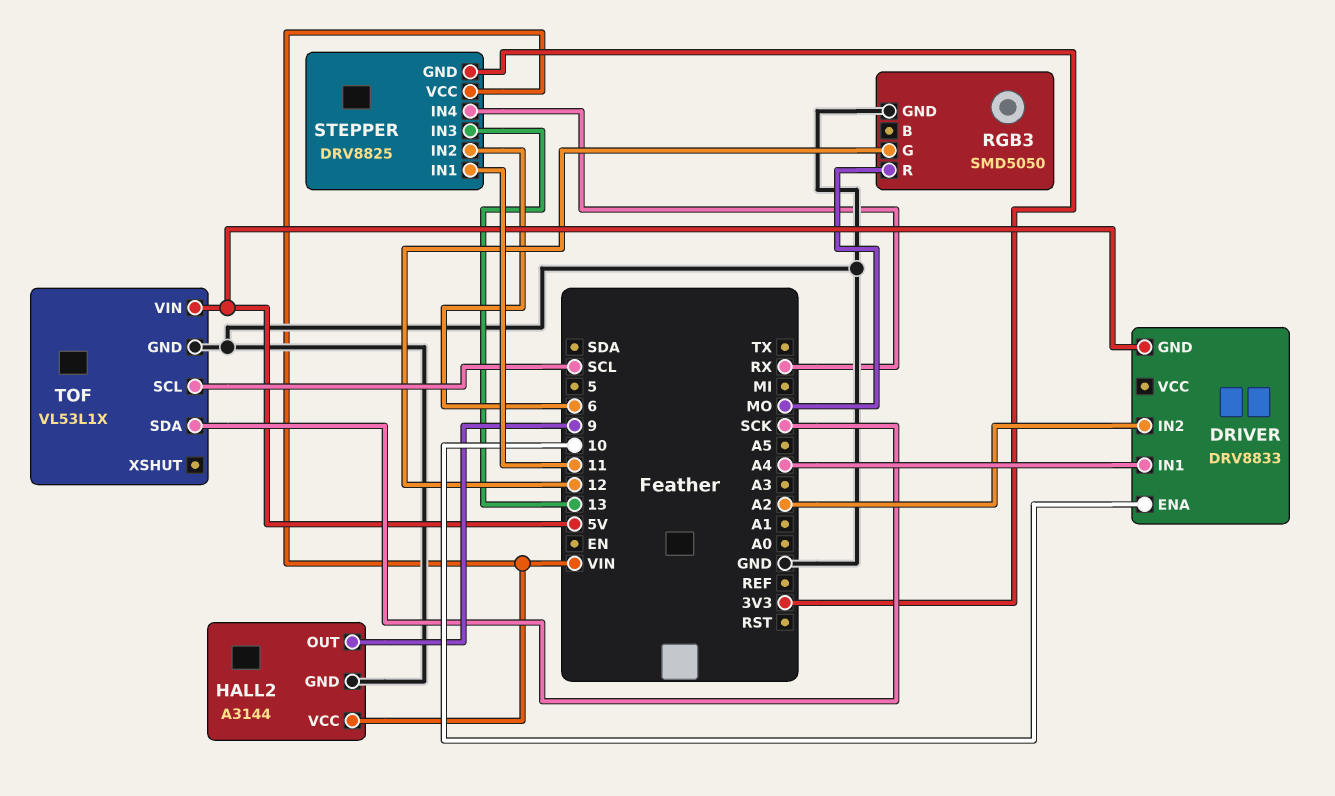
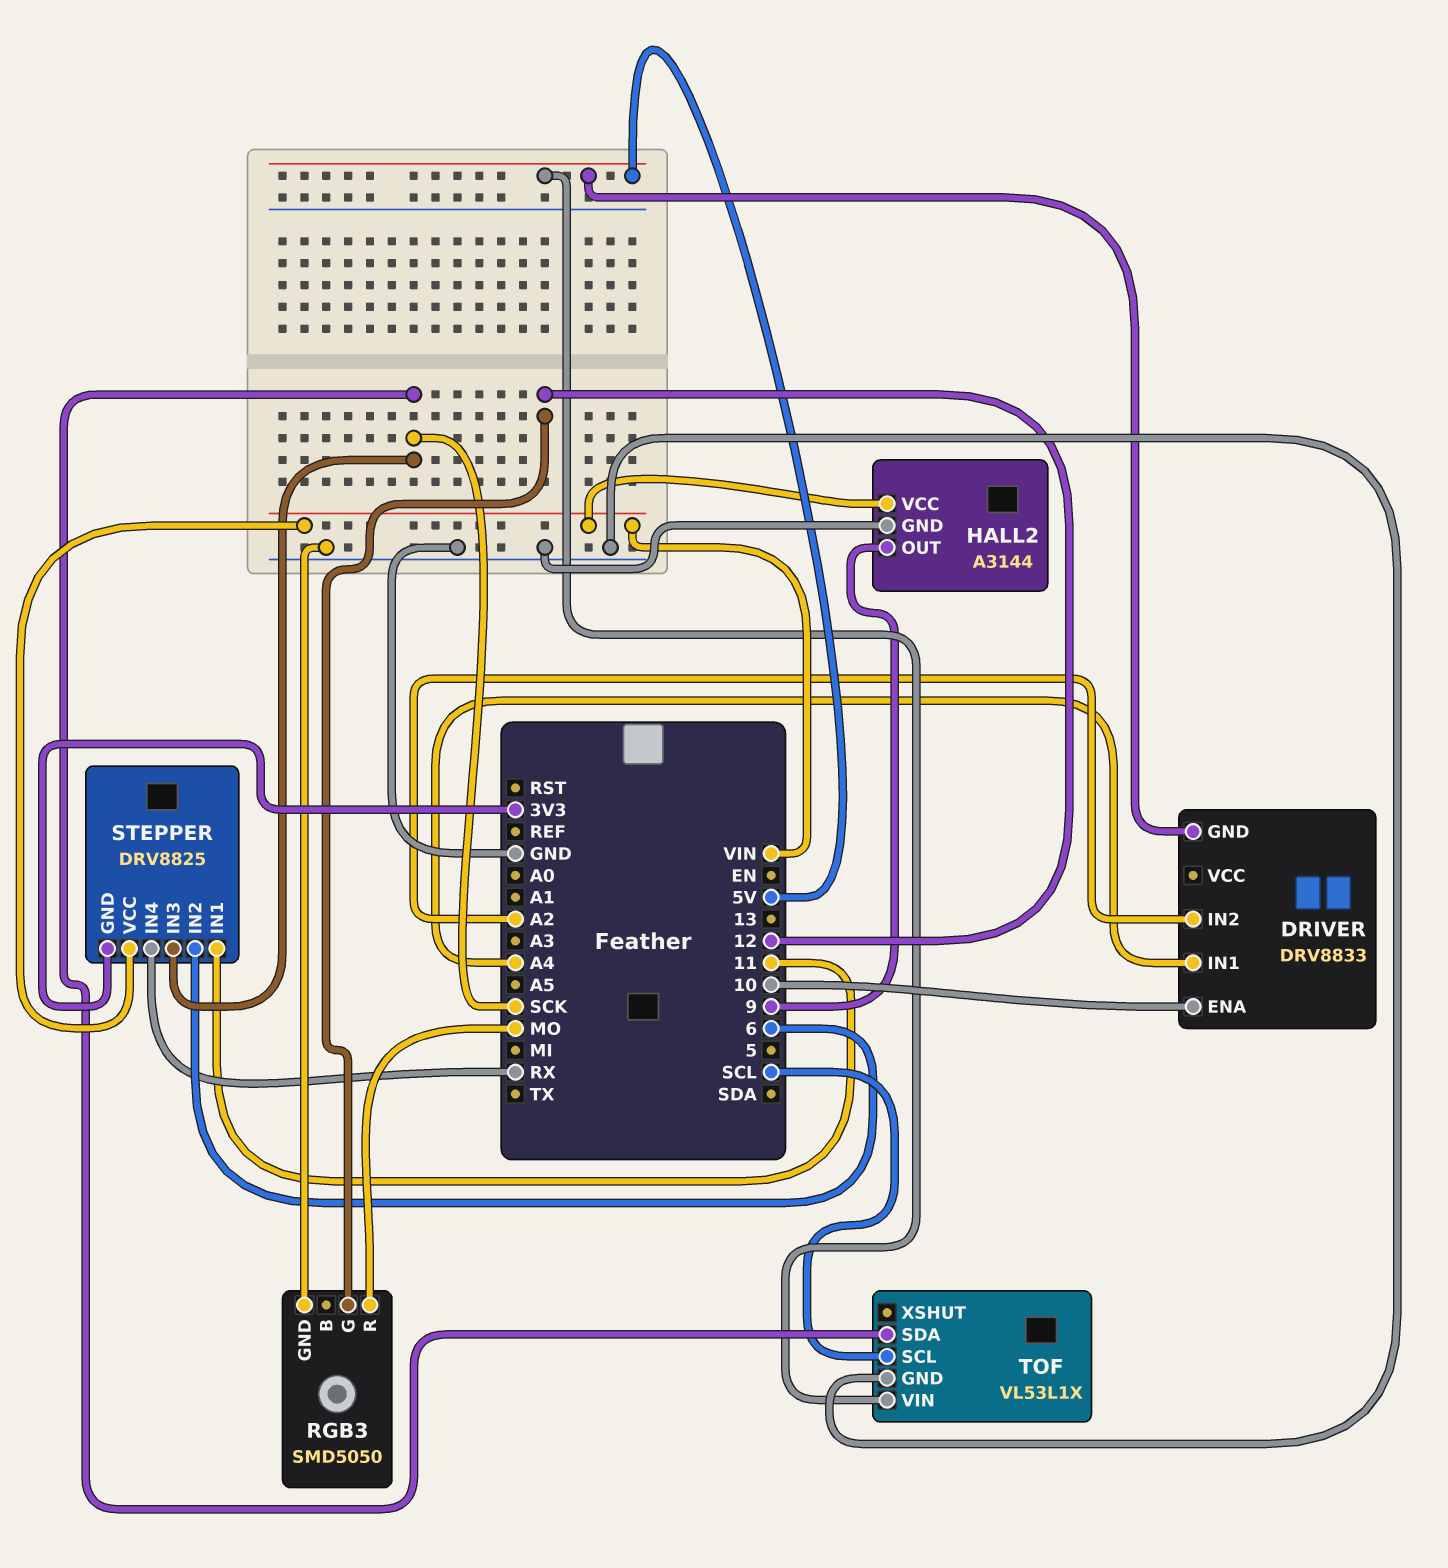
STEPPER pin IN3: 13 -> SCK

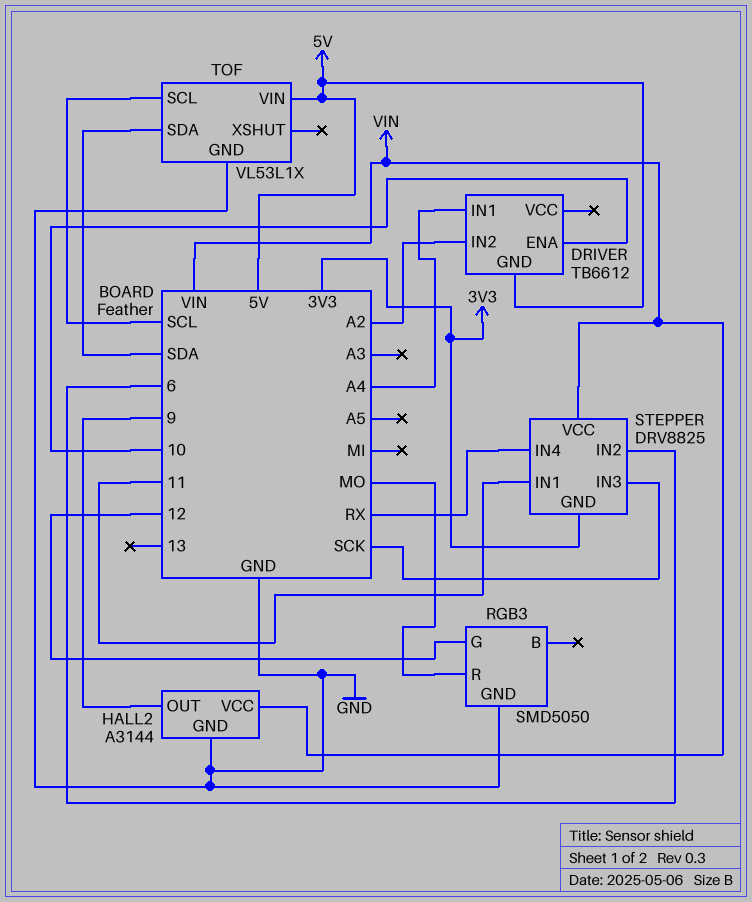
DRIVER: DRV8833 -> TB6612
TOF pin SDA: SCK -> SDA

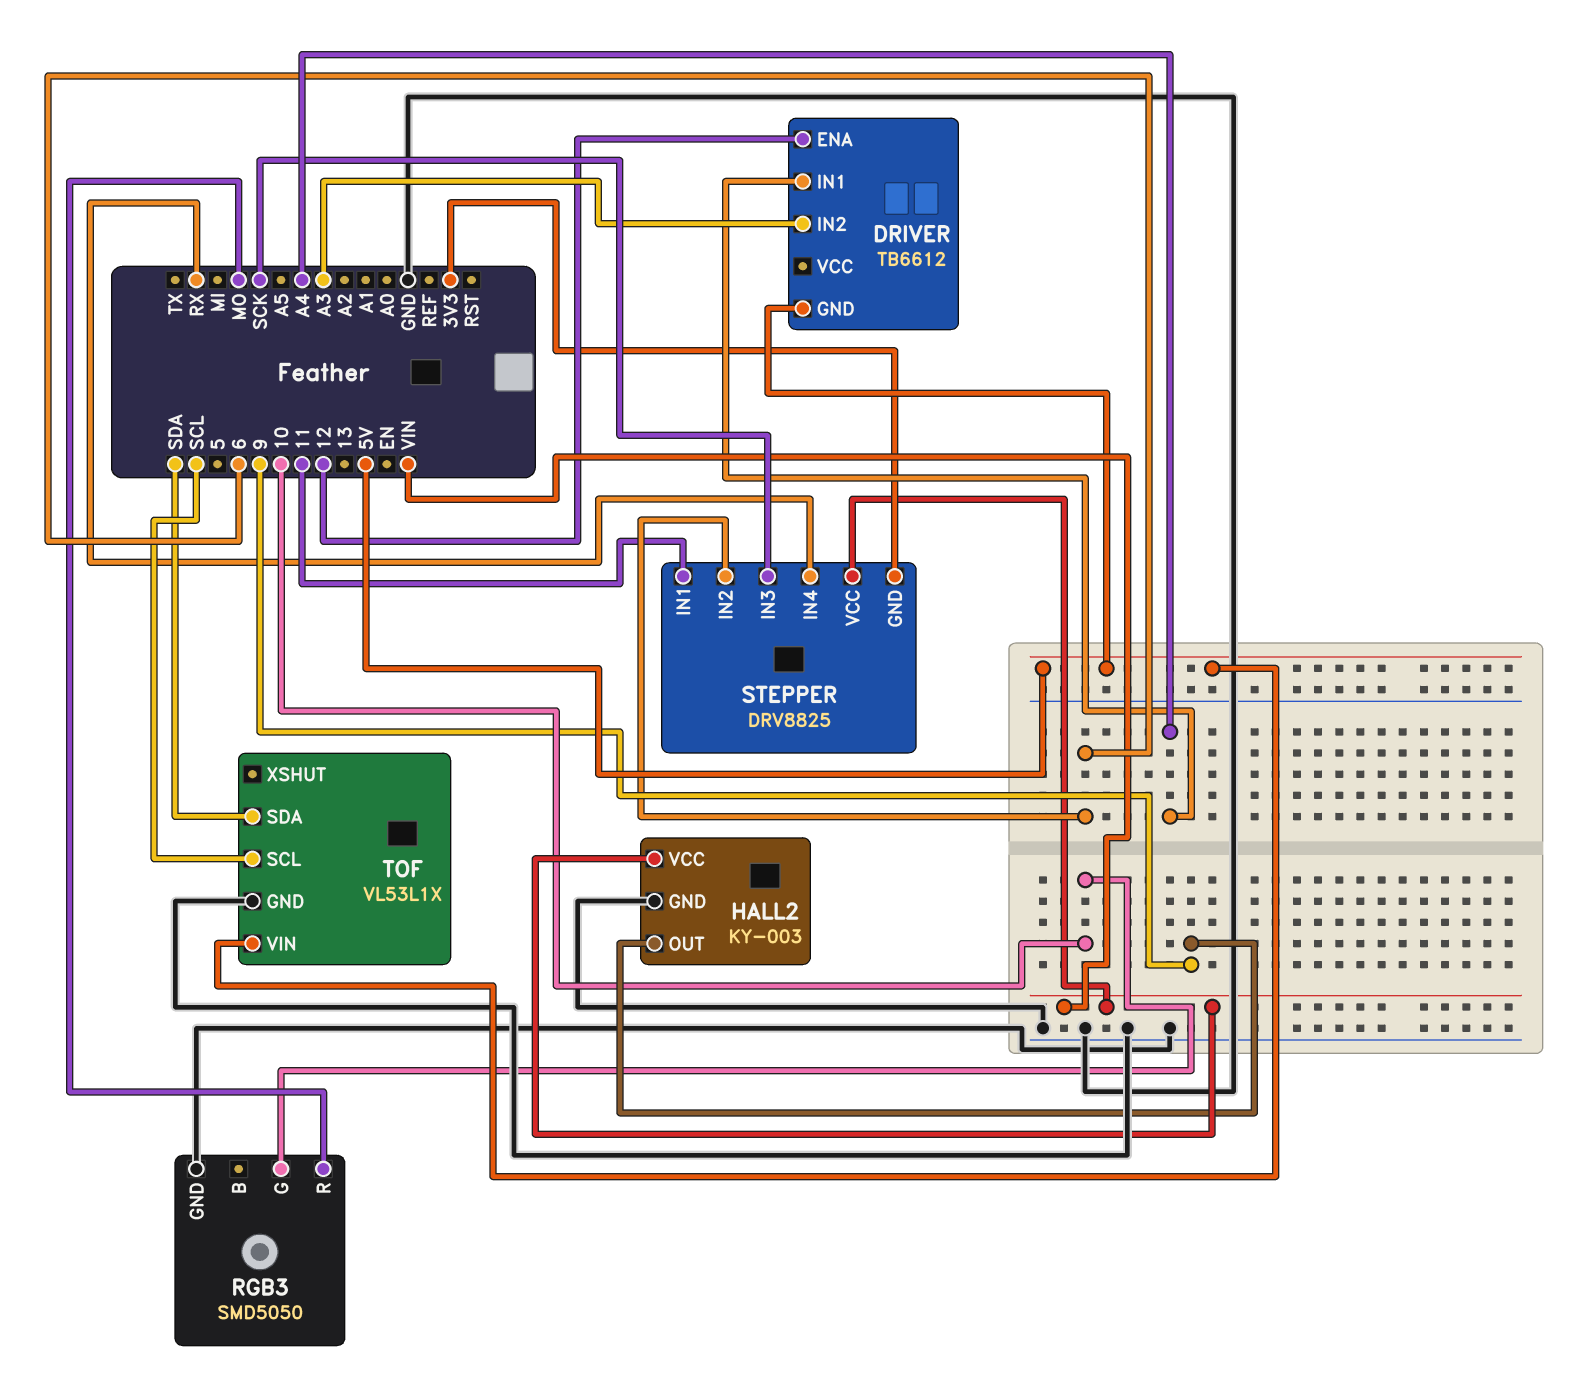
DRIVER pin ENA: 10 -> 12
DRIVER pin IN2: A2 -> A3
HALL2: A3144 -> KY-003
RGB3 pin G: 12 -> 10

